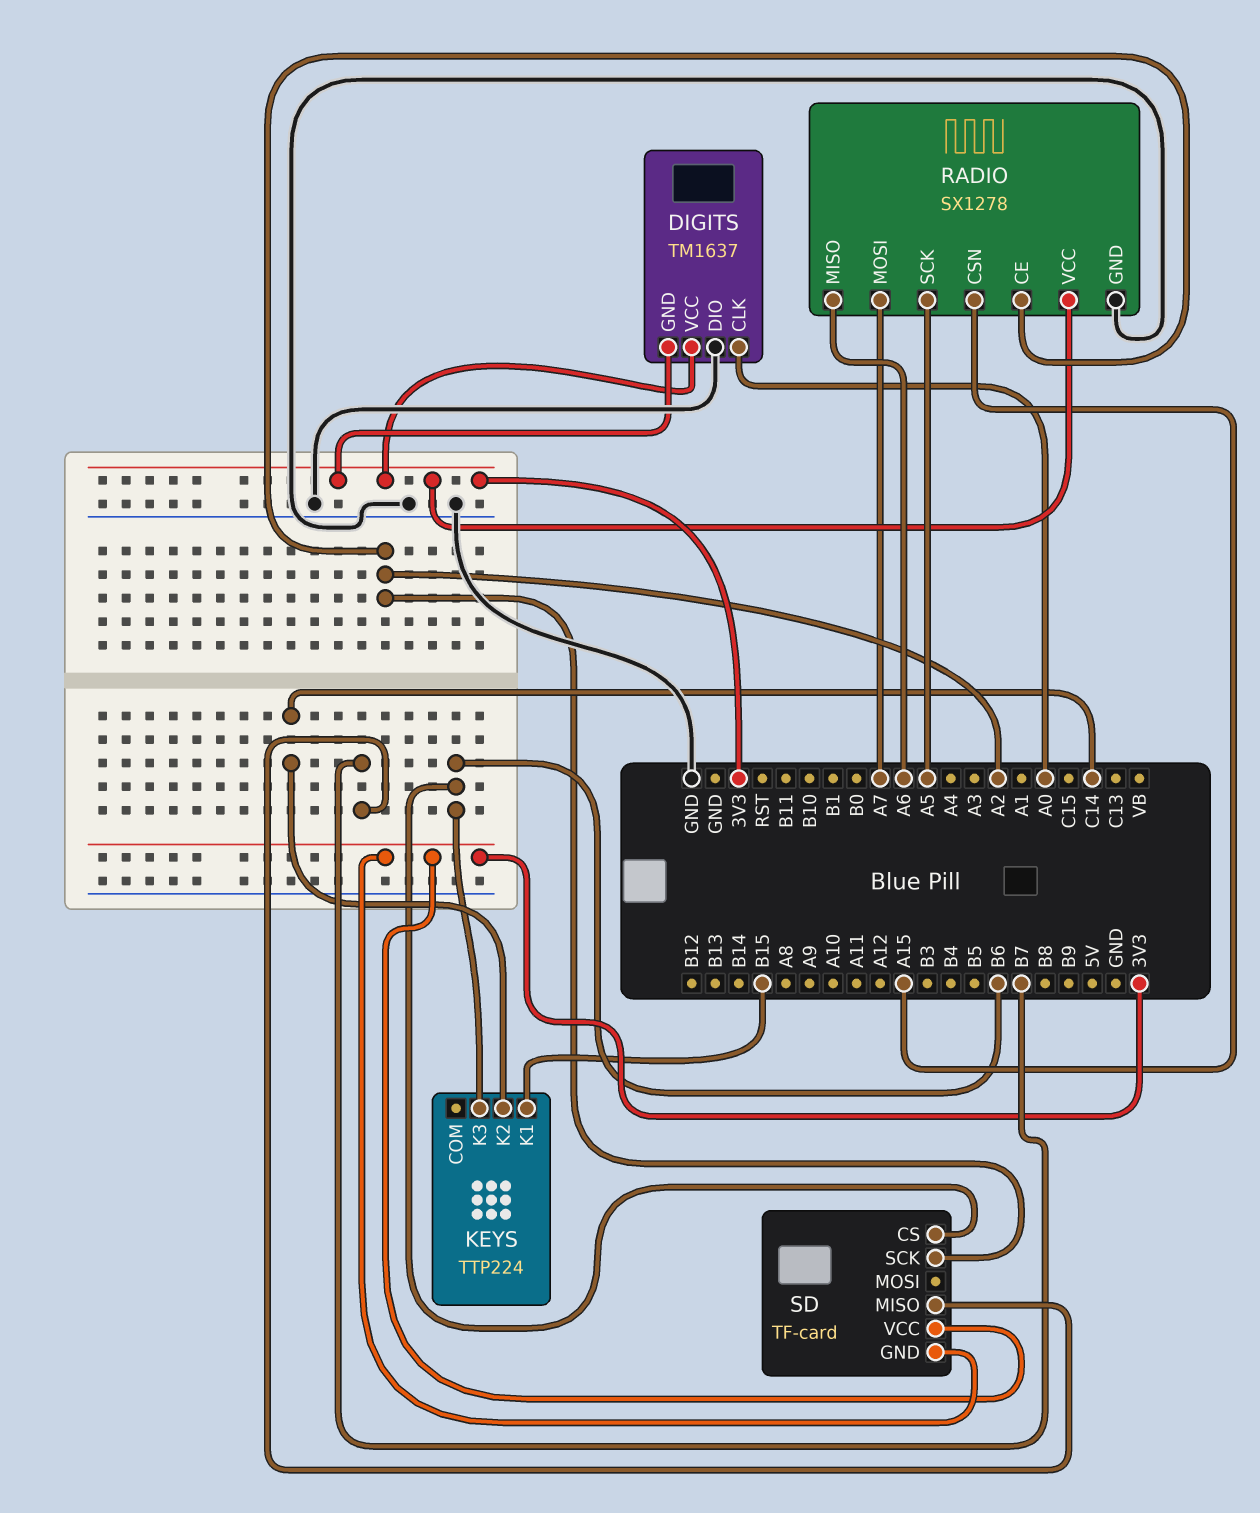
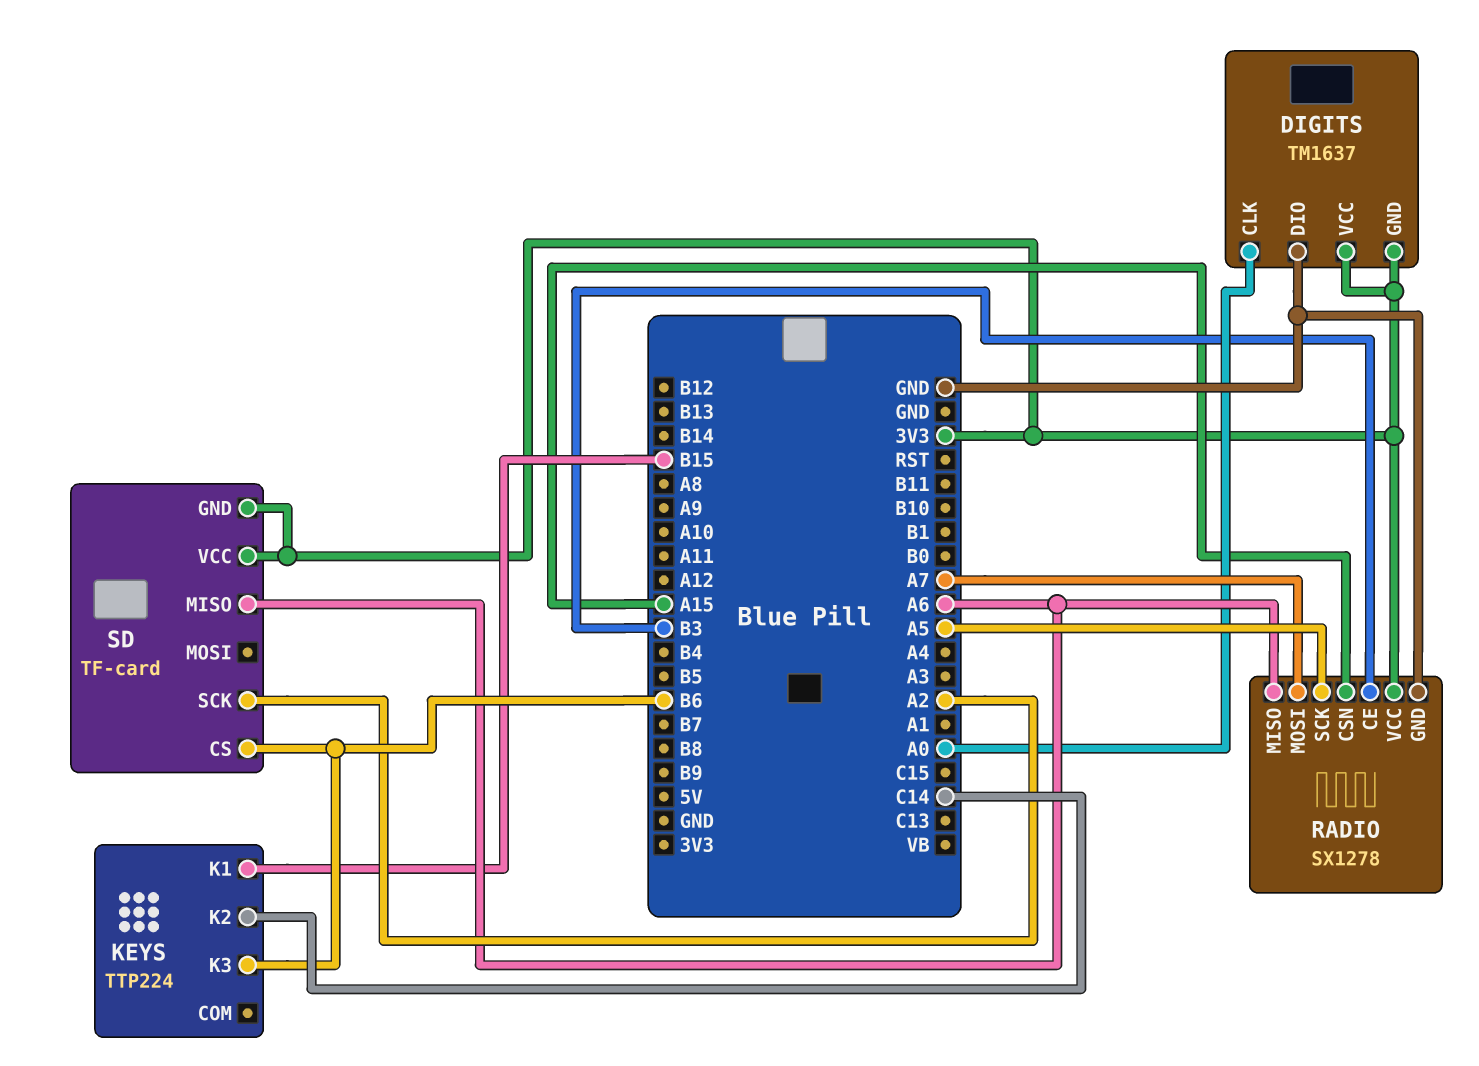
RADIO pin CE: A2 -> B3
SD pin MISO: B7 -> A6

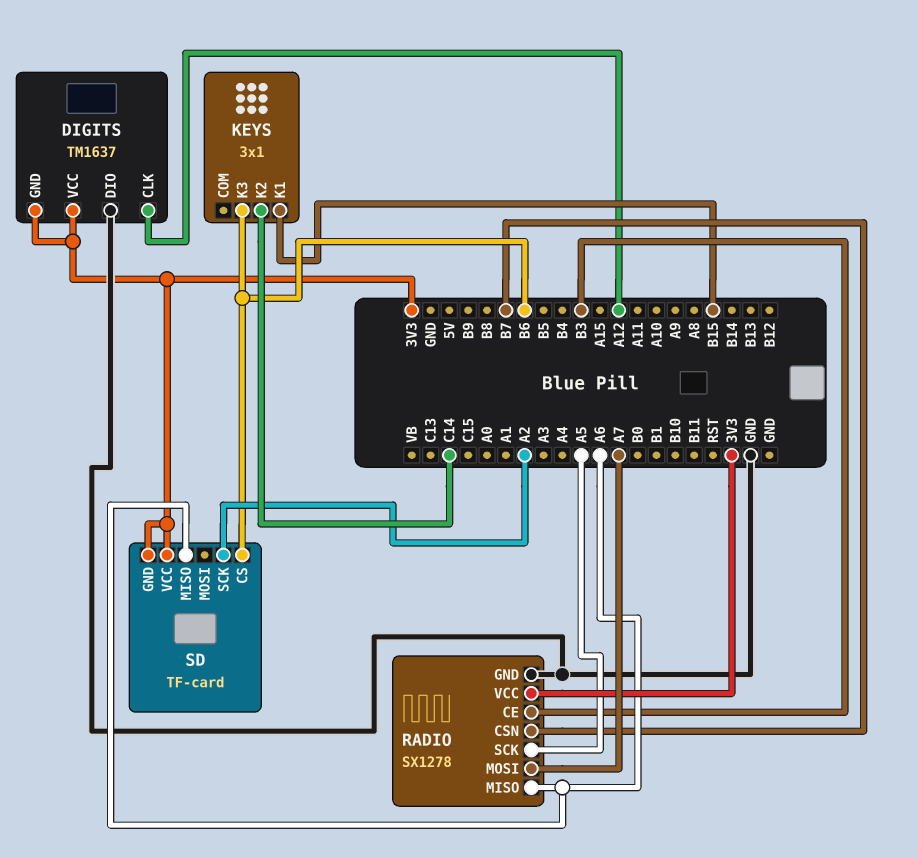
DIGITS pin CLK: A0 -> A12
KEYS: TTP224 -> 3x1
RADIO pin CSN: A15 -> B7

